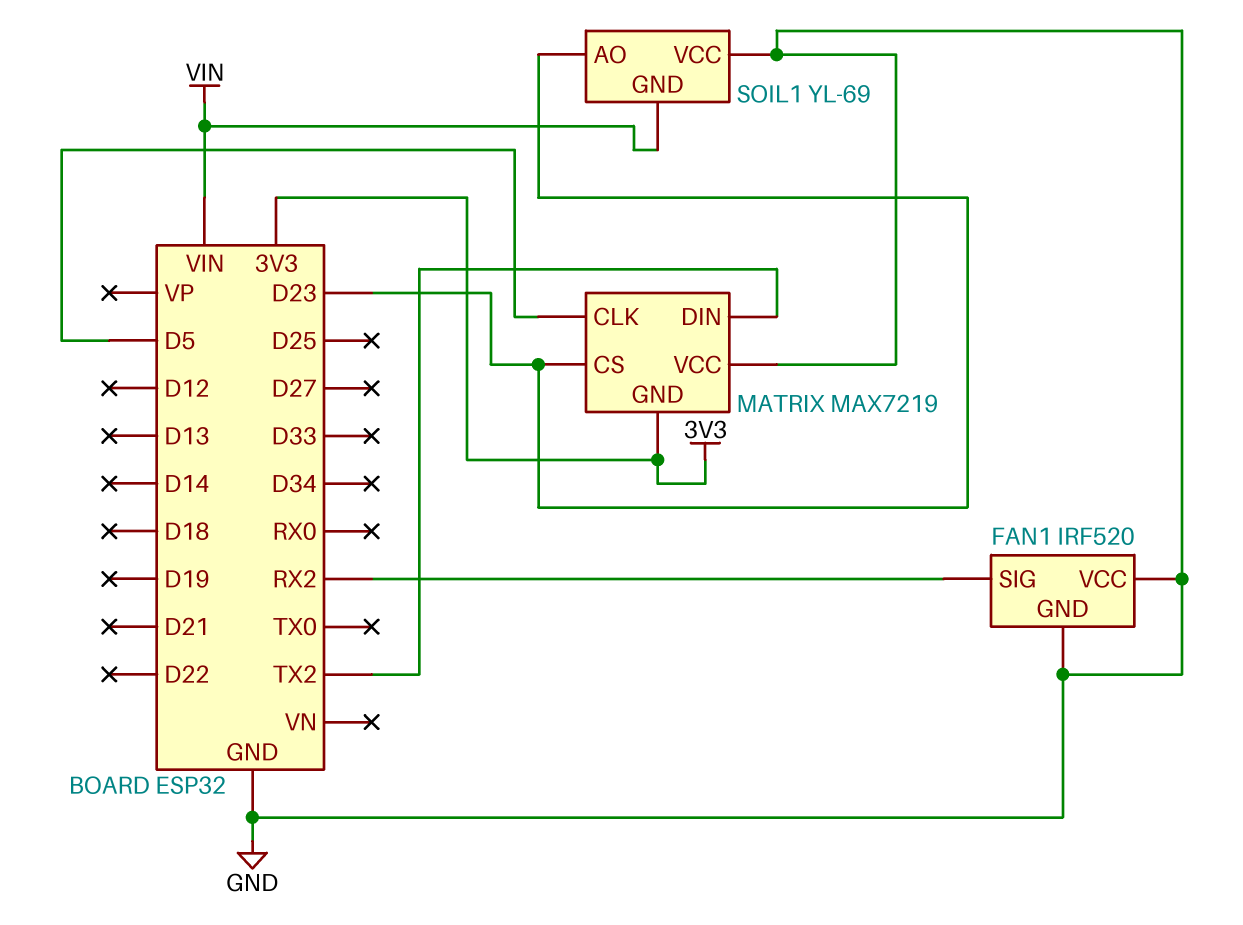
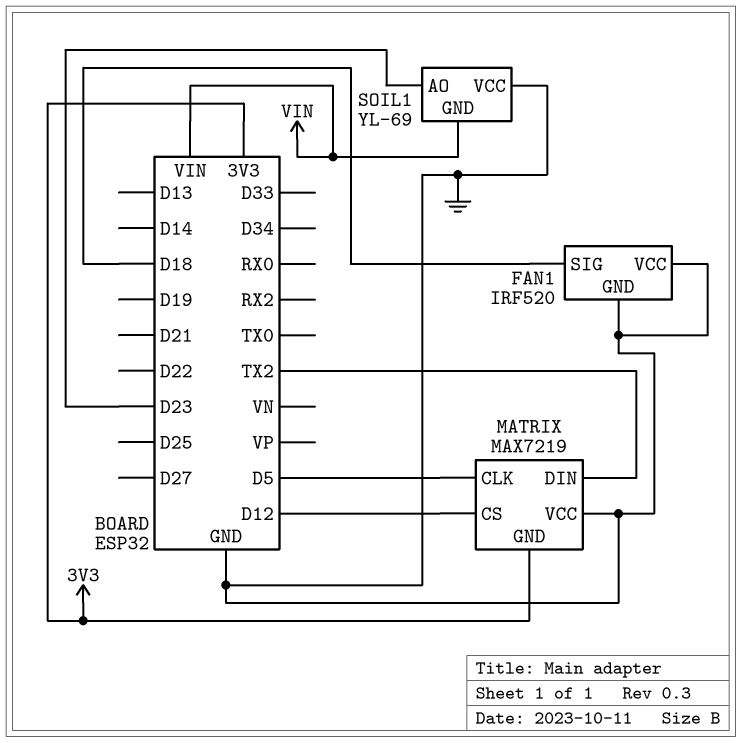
FAN1 pin SIG: RX2 -> D18
MATRIX pin CS: D23 -> D12

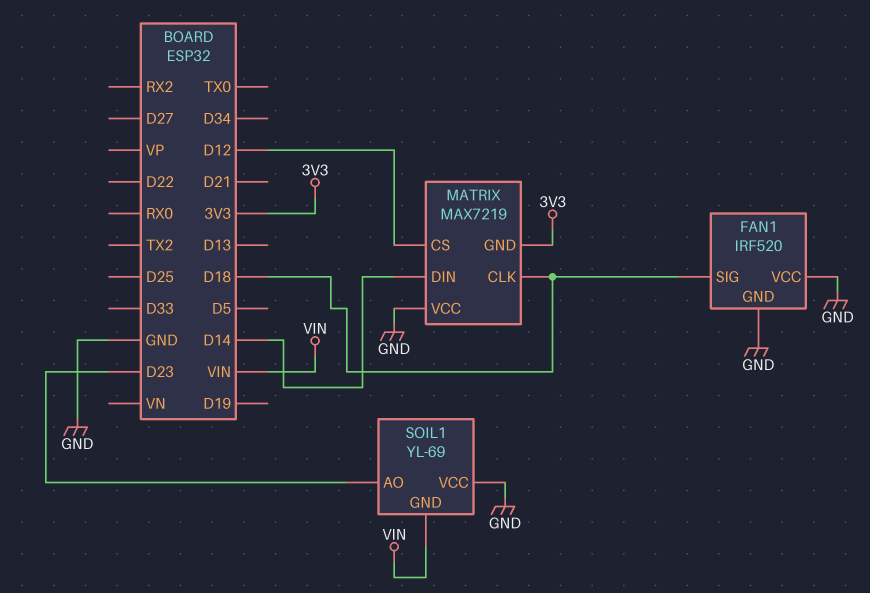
MATRIX pin CLK: D5 -> D18
MATRIX pin DIN: TX2 -> D14

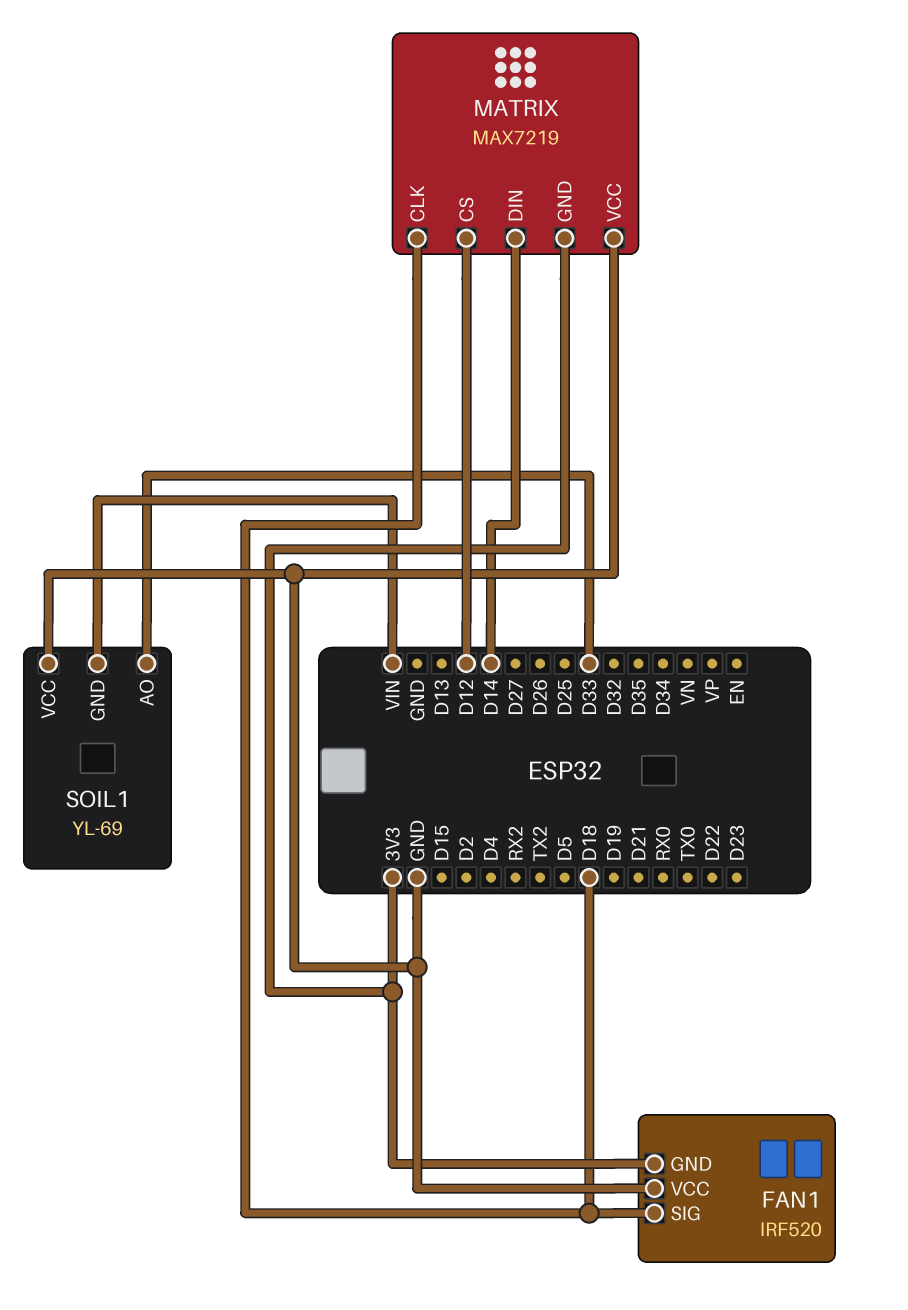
FAN1 pin GND: GND -> 3V3
SOIL1 pin AO: D23 -> D33

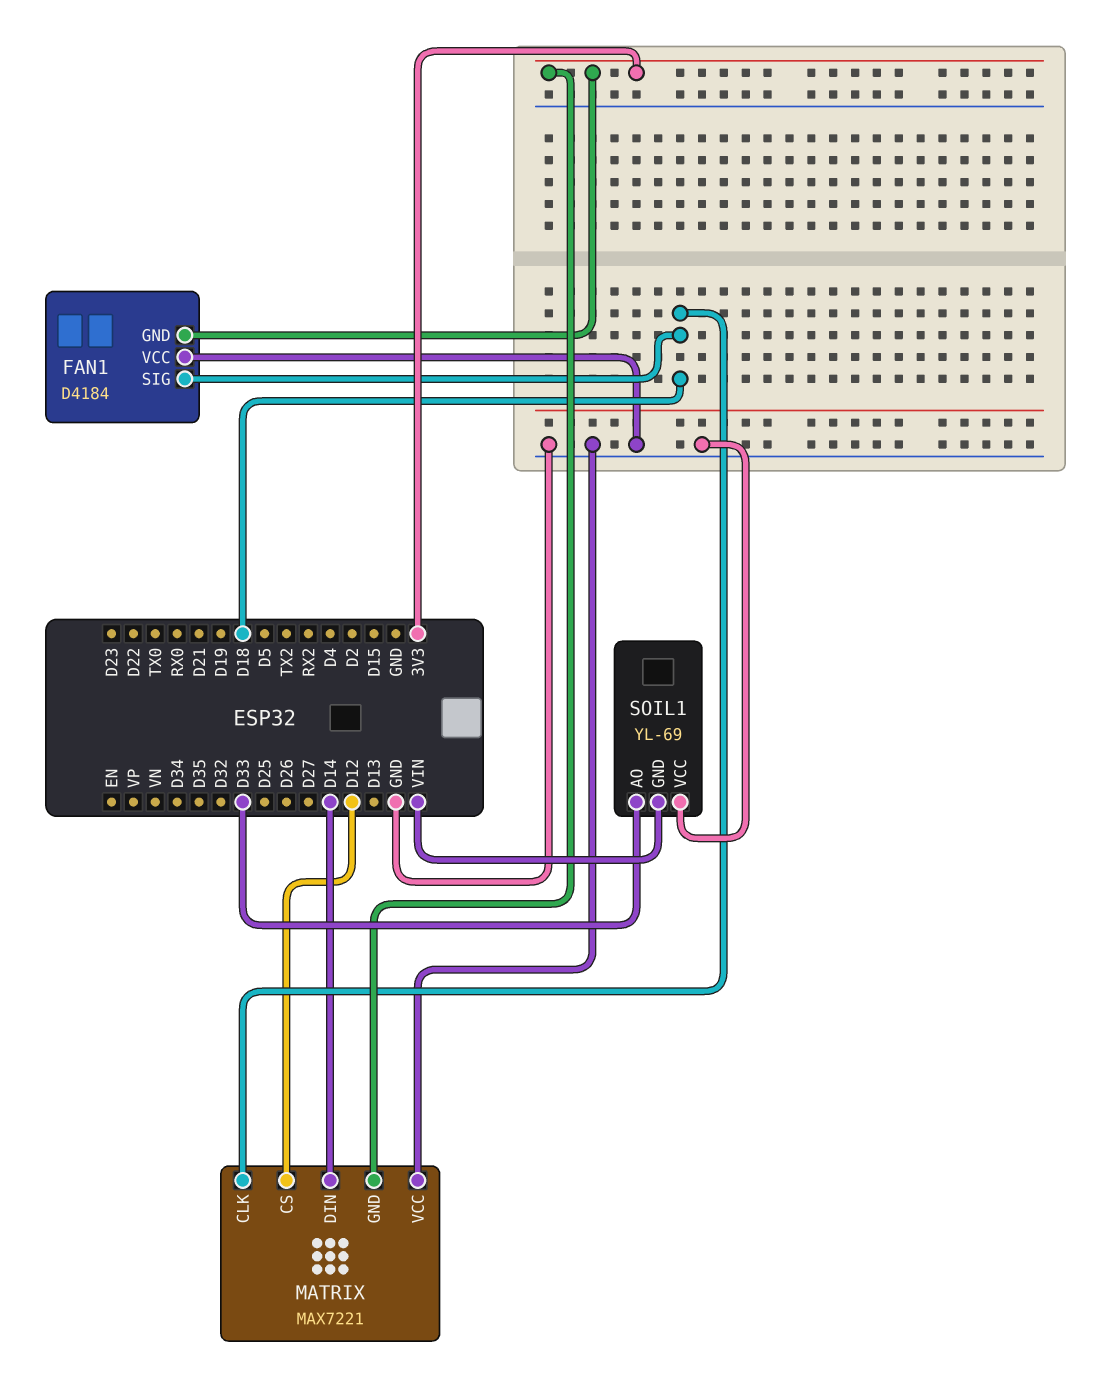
FAN1: IRF520 -> D4184
MATRIX: MAX7219 -> MAX7221

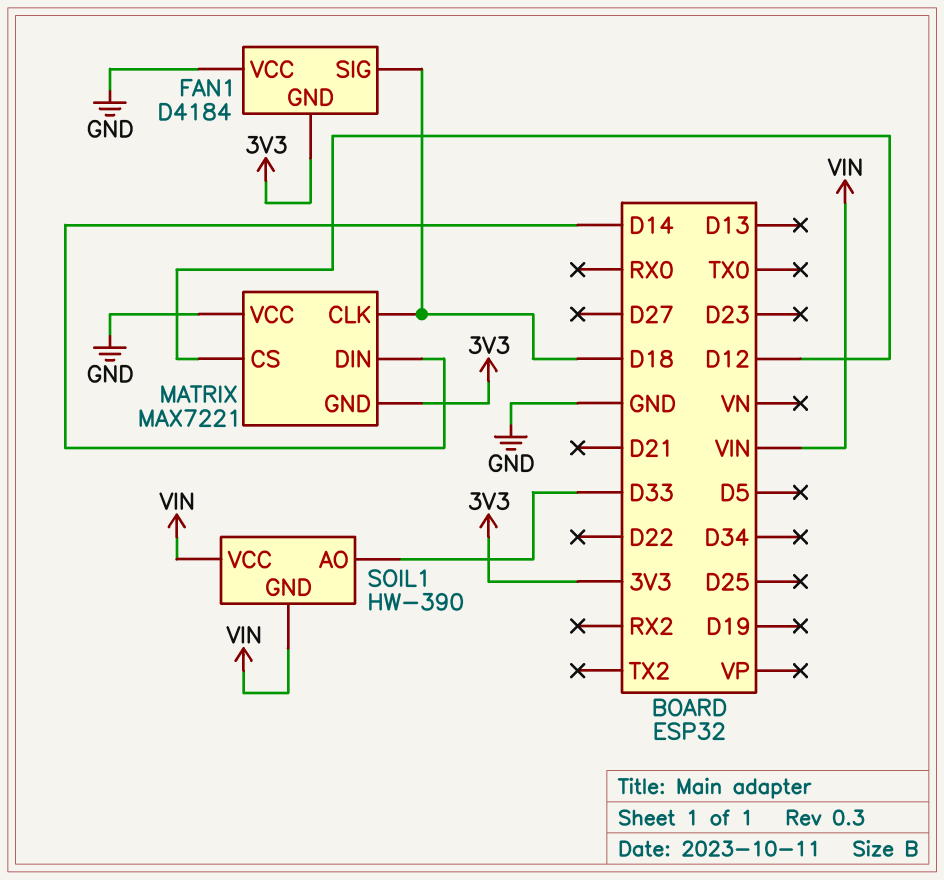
SOIL1: YL-69 -> HW-390
SOIL1 pin VCC: GND -> VIN

